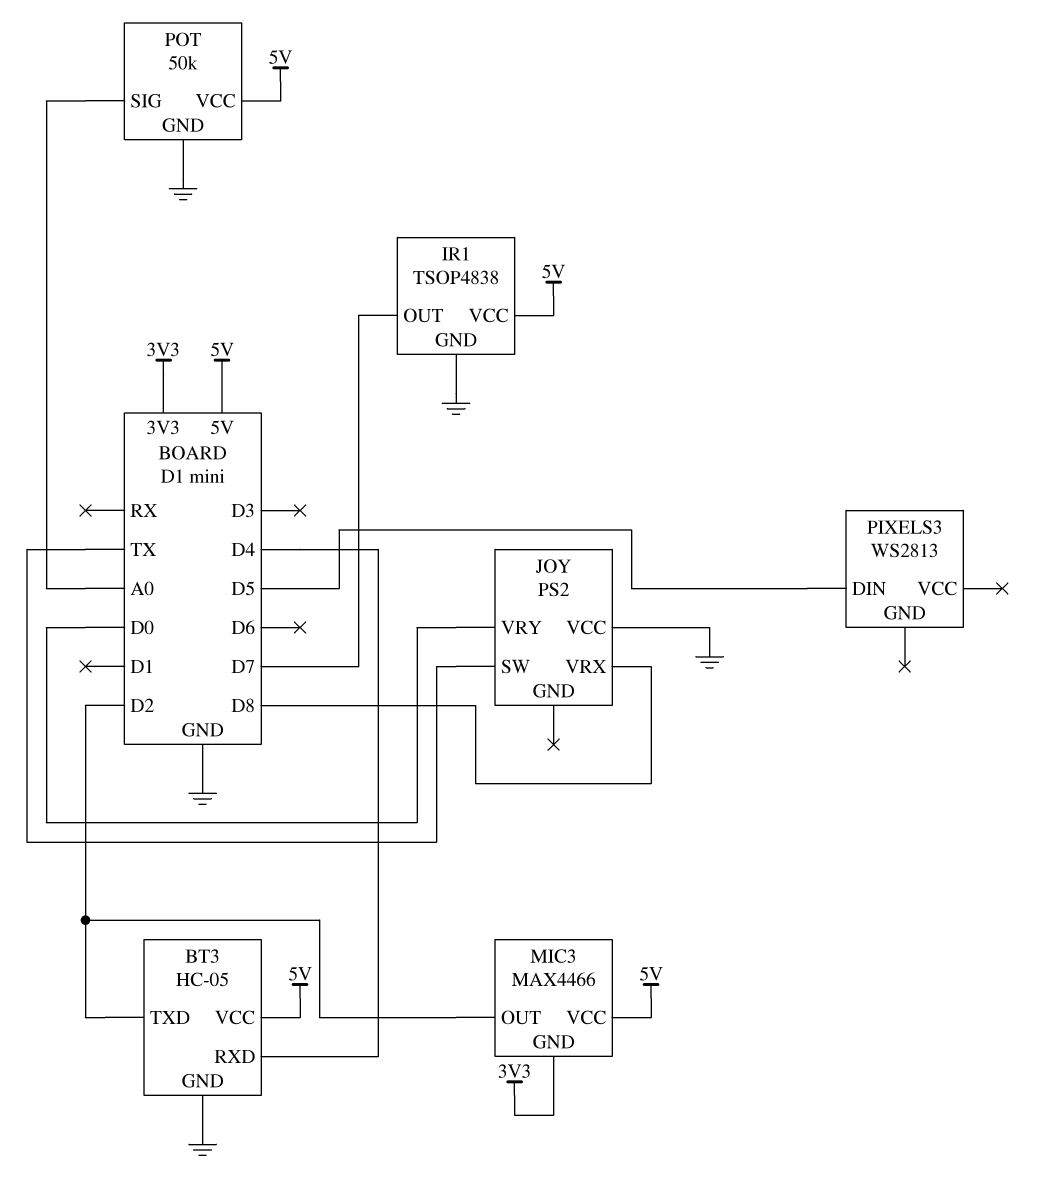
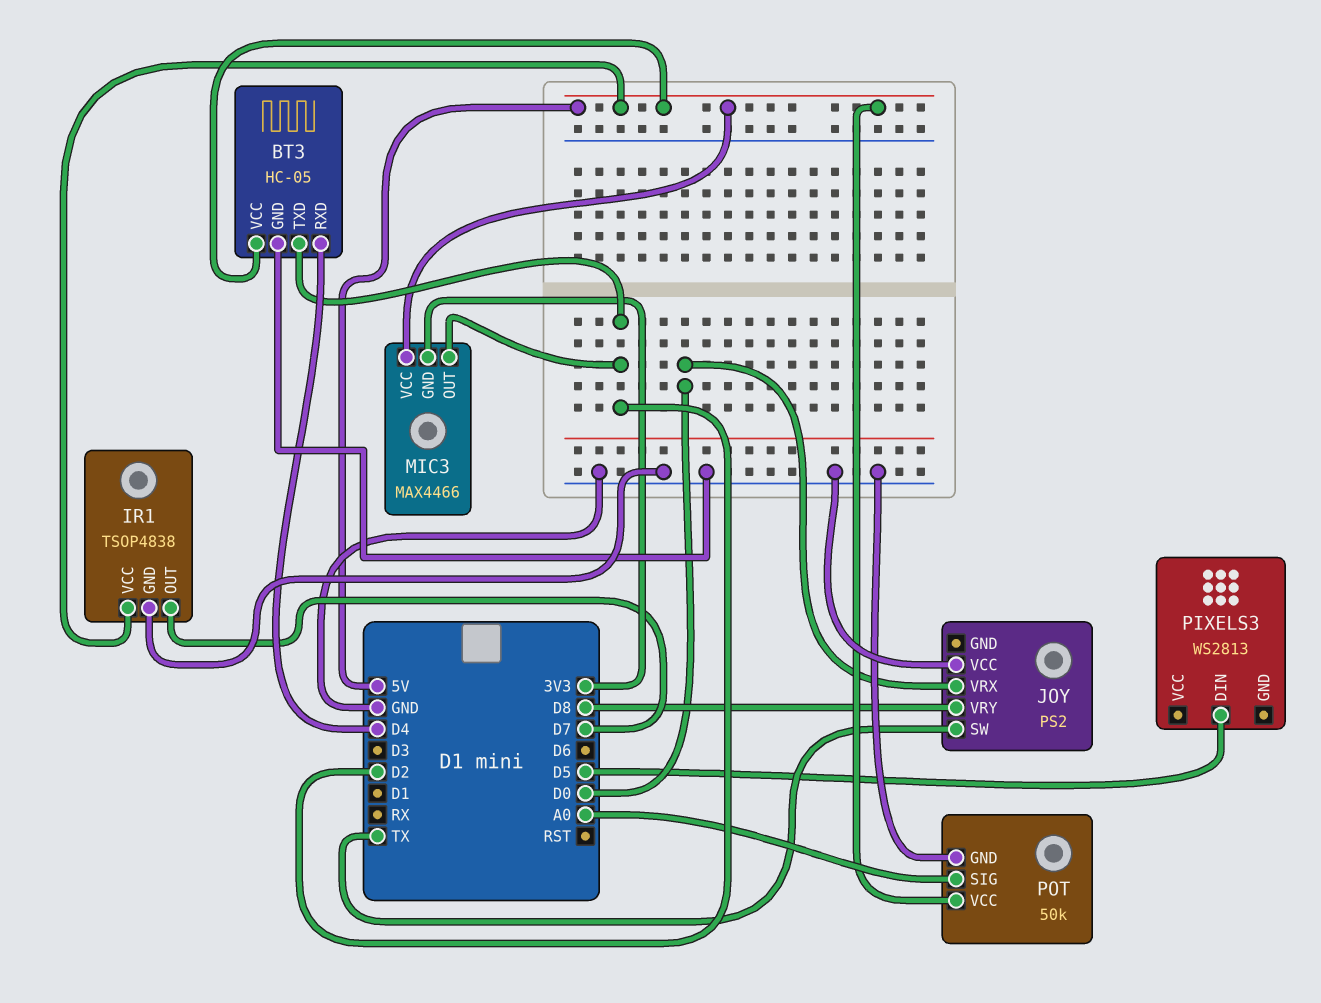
JOY pin VRX: D8 -> D0
JOY pin VRY: D0 -> D8

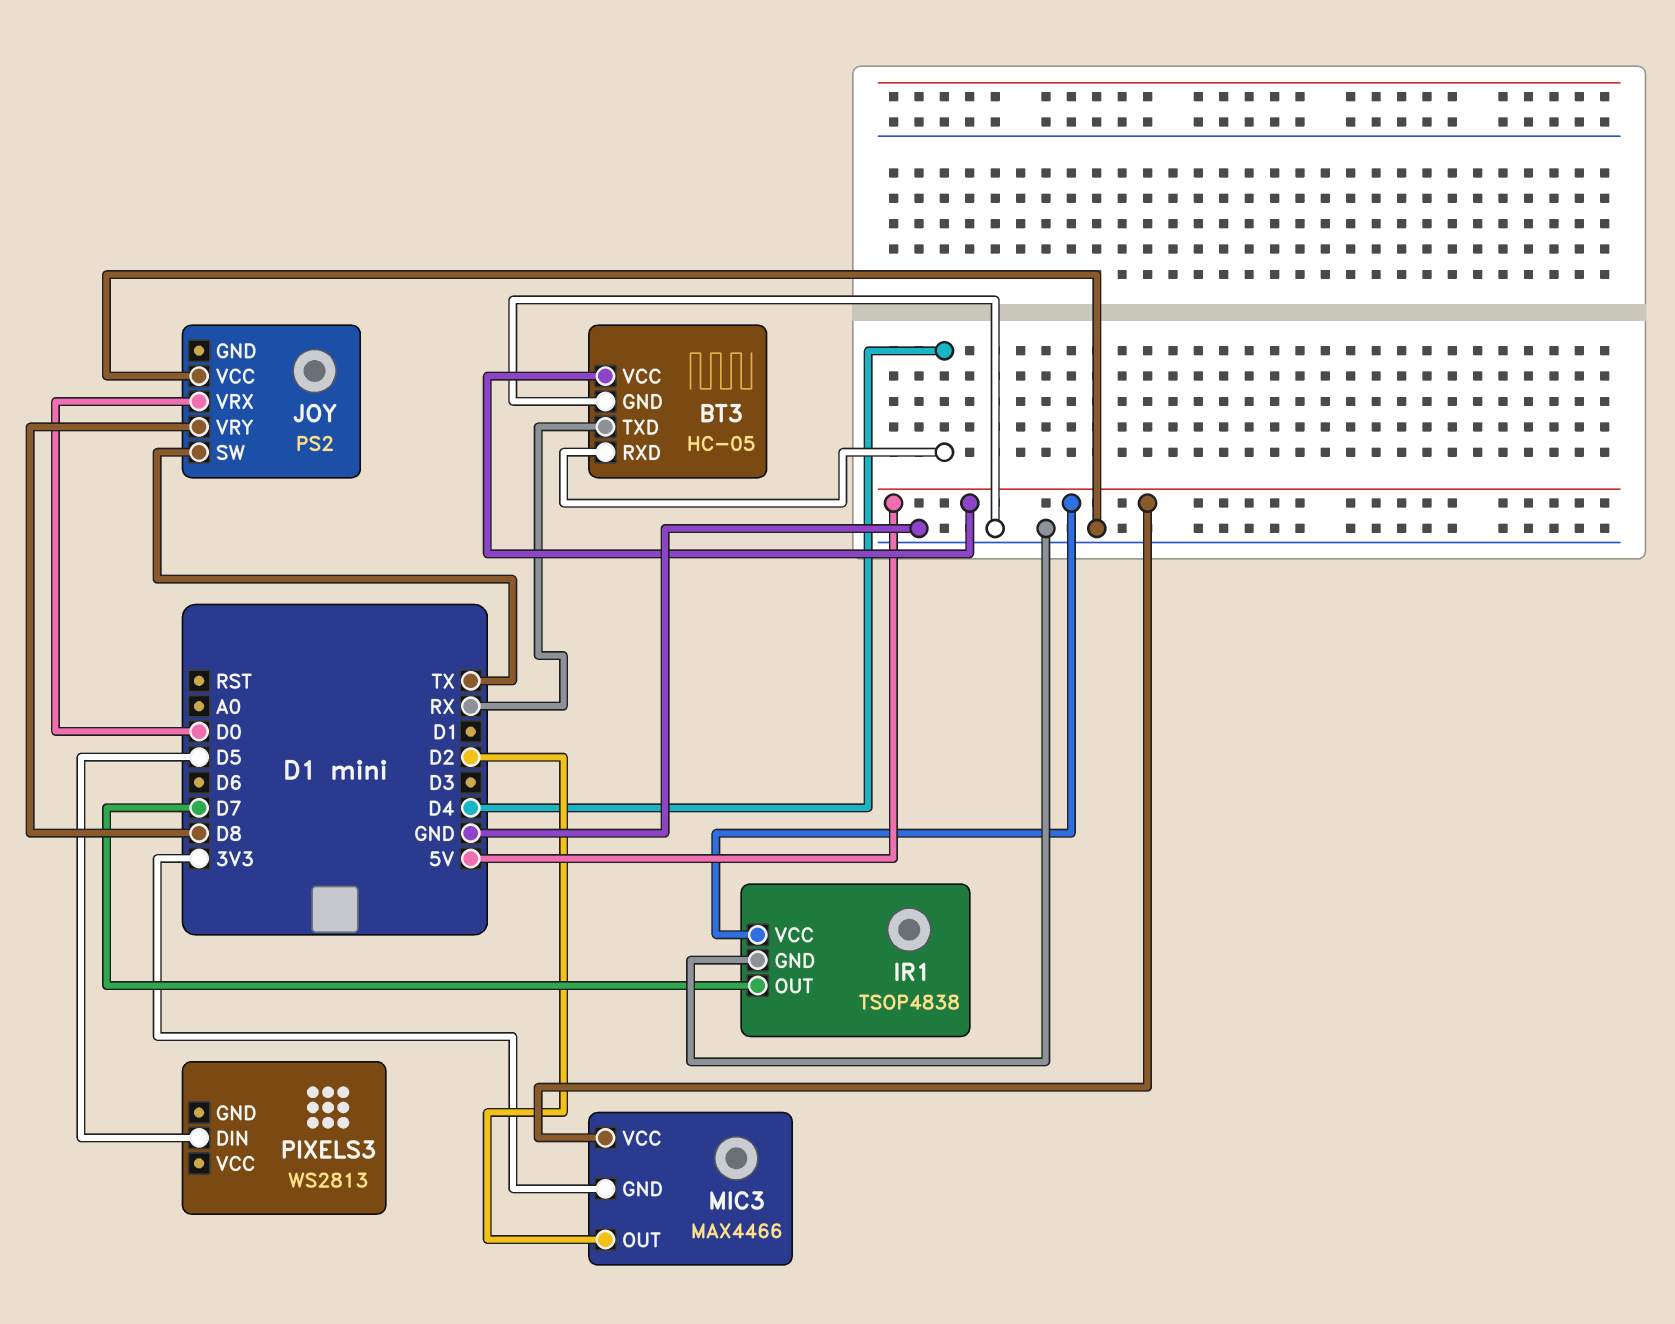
BT3 pin TXD: D2 -> RX
POT: 50k -> none
POT pin GND: GND -> none
POT pin SIG: A0 -> none
POT pin VCC: 5V -> none

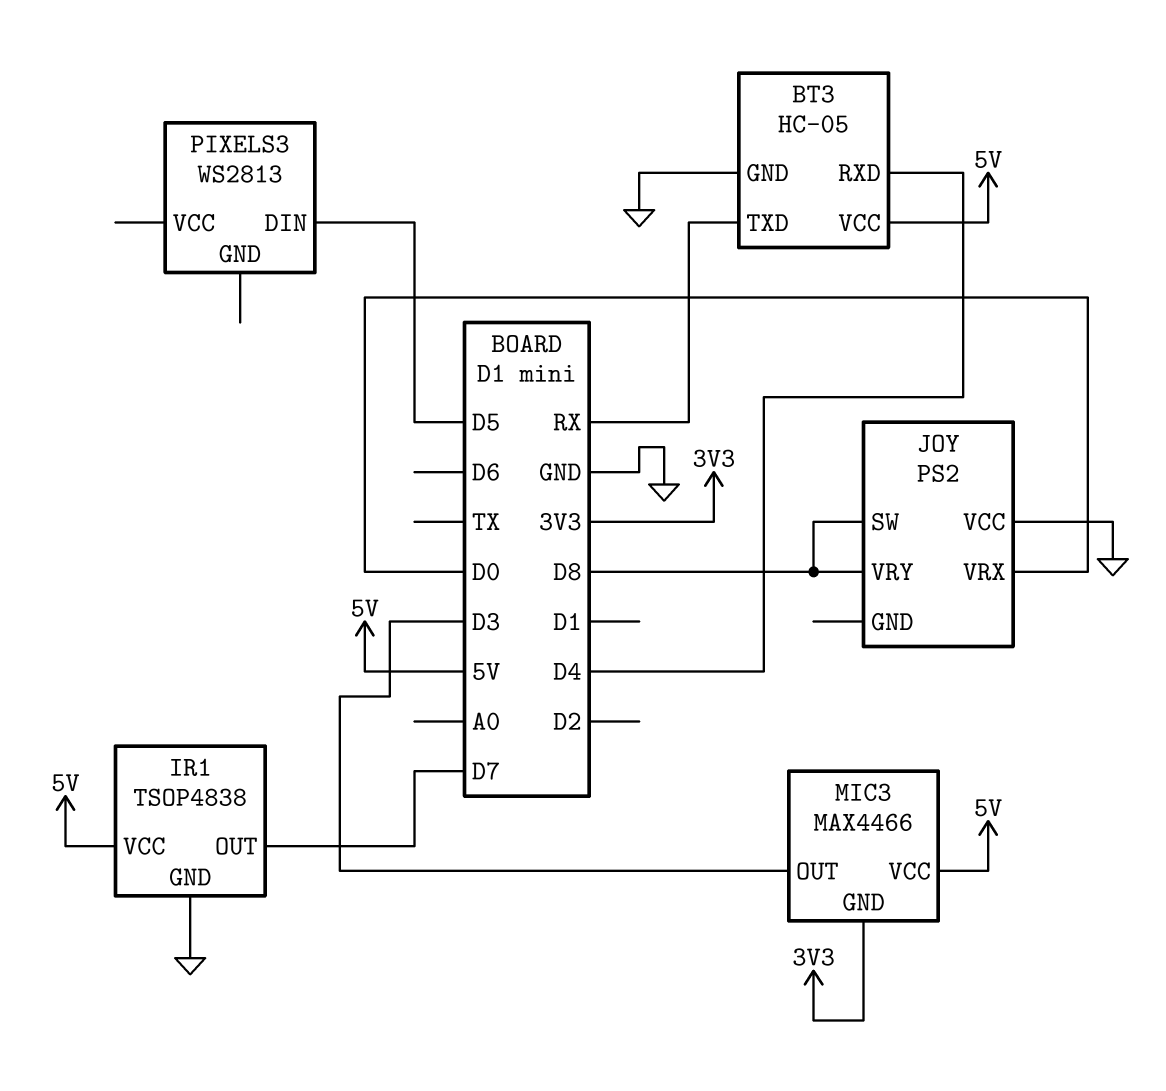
JOY pin SW: TX -> D8
MIC3 pin OUT: D2 -> D3

